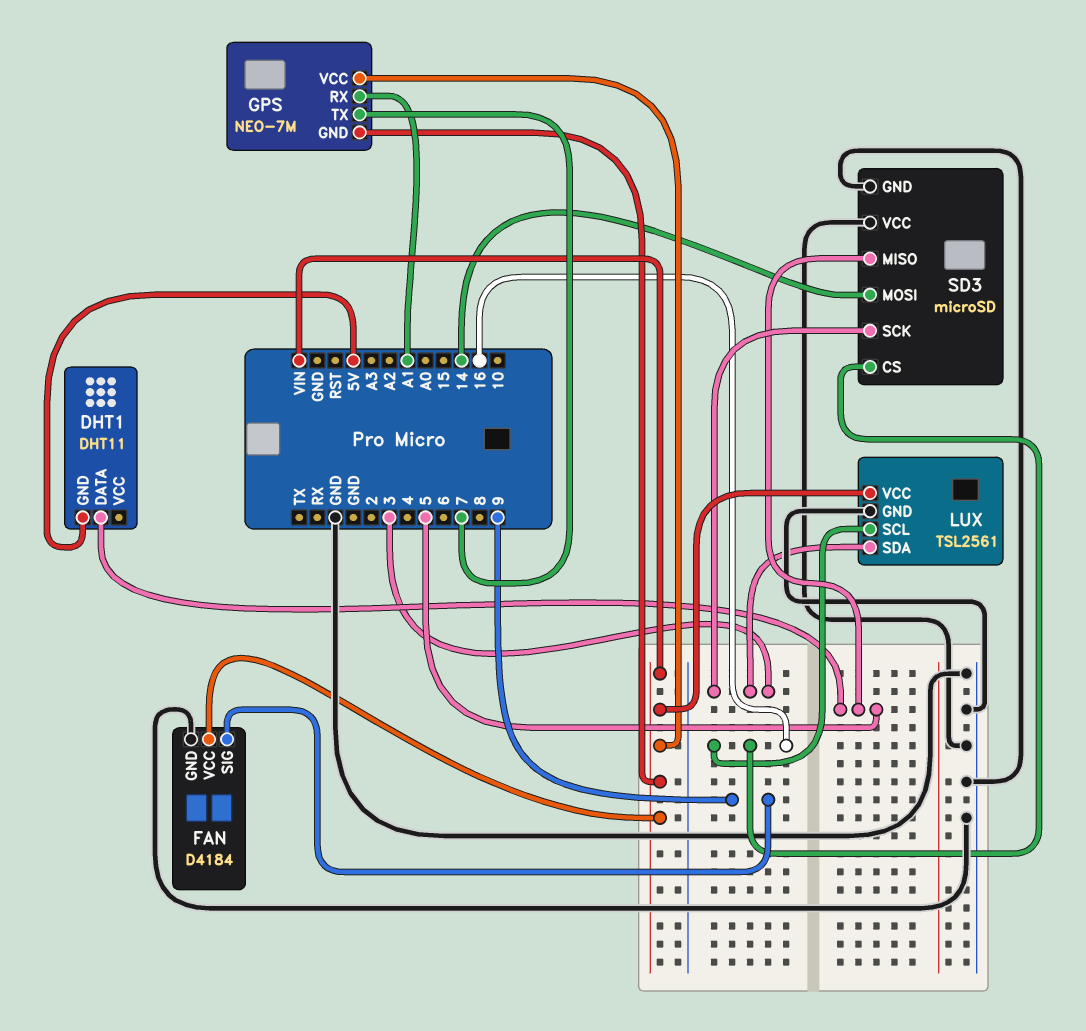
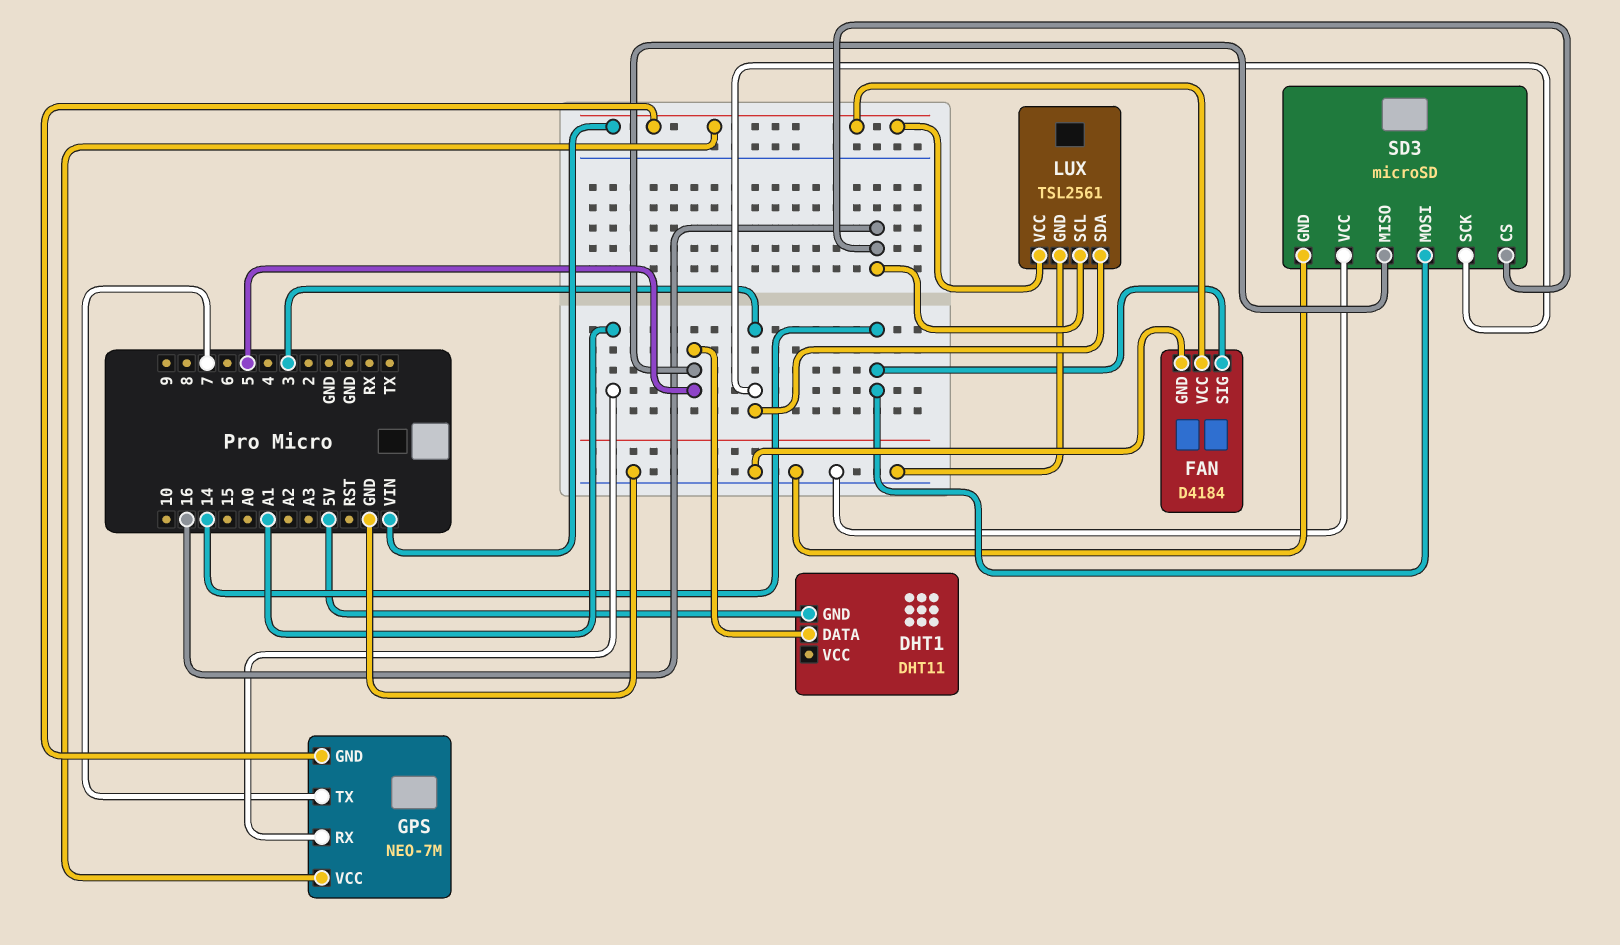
FAN pin SIG: 9 -> 14

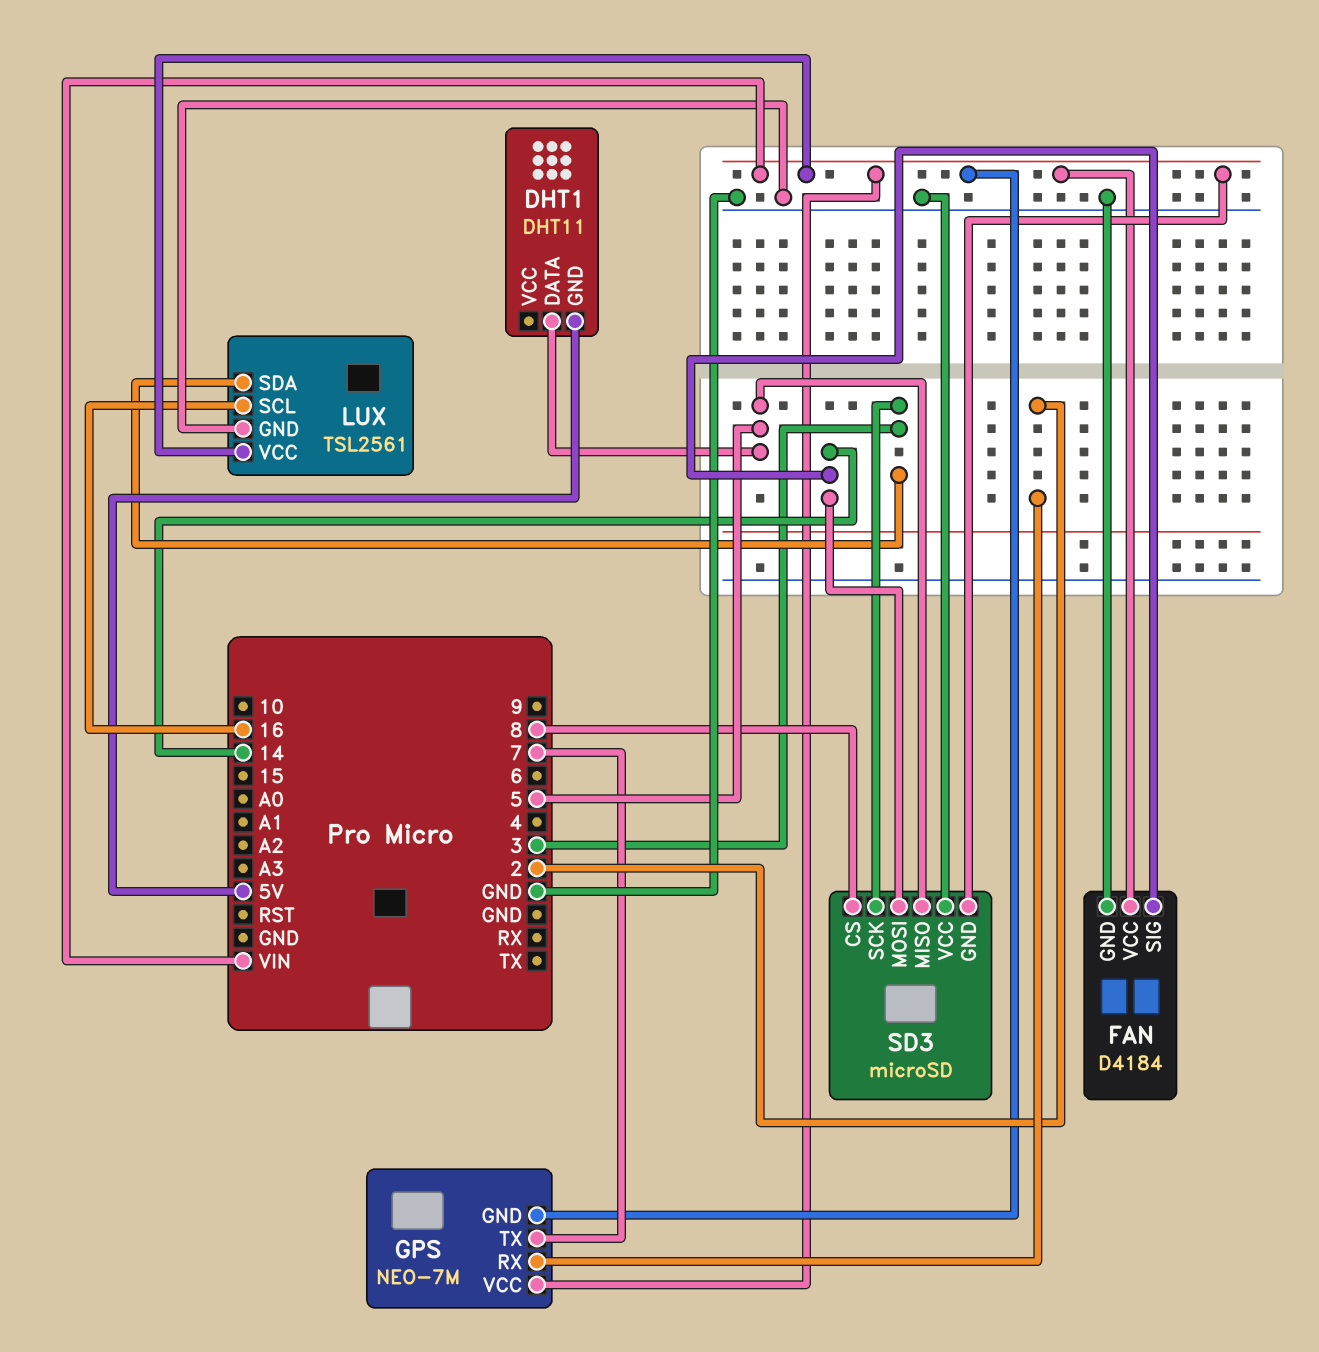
GPS pin RX: A1 -> 2
SD3 pin CS: 16 -> 8
SD3 pin GND: GND -> VIN

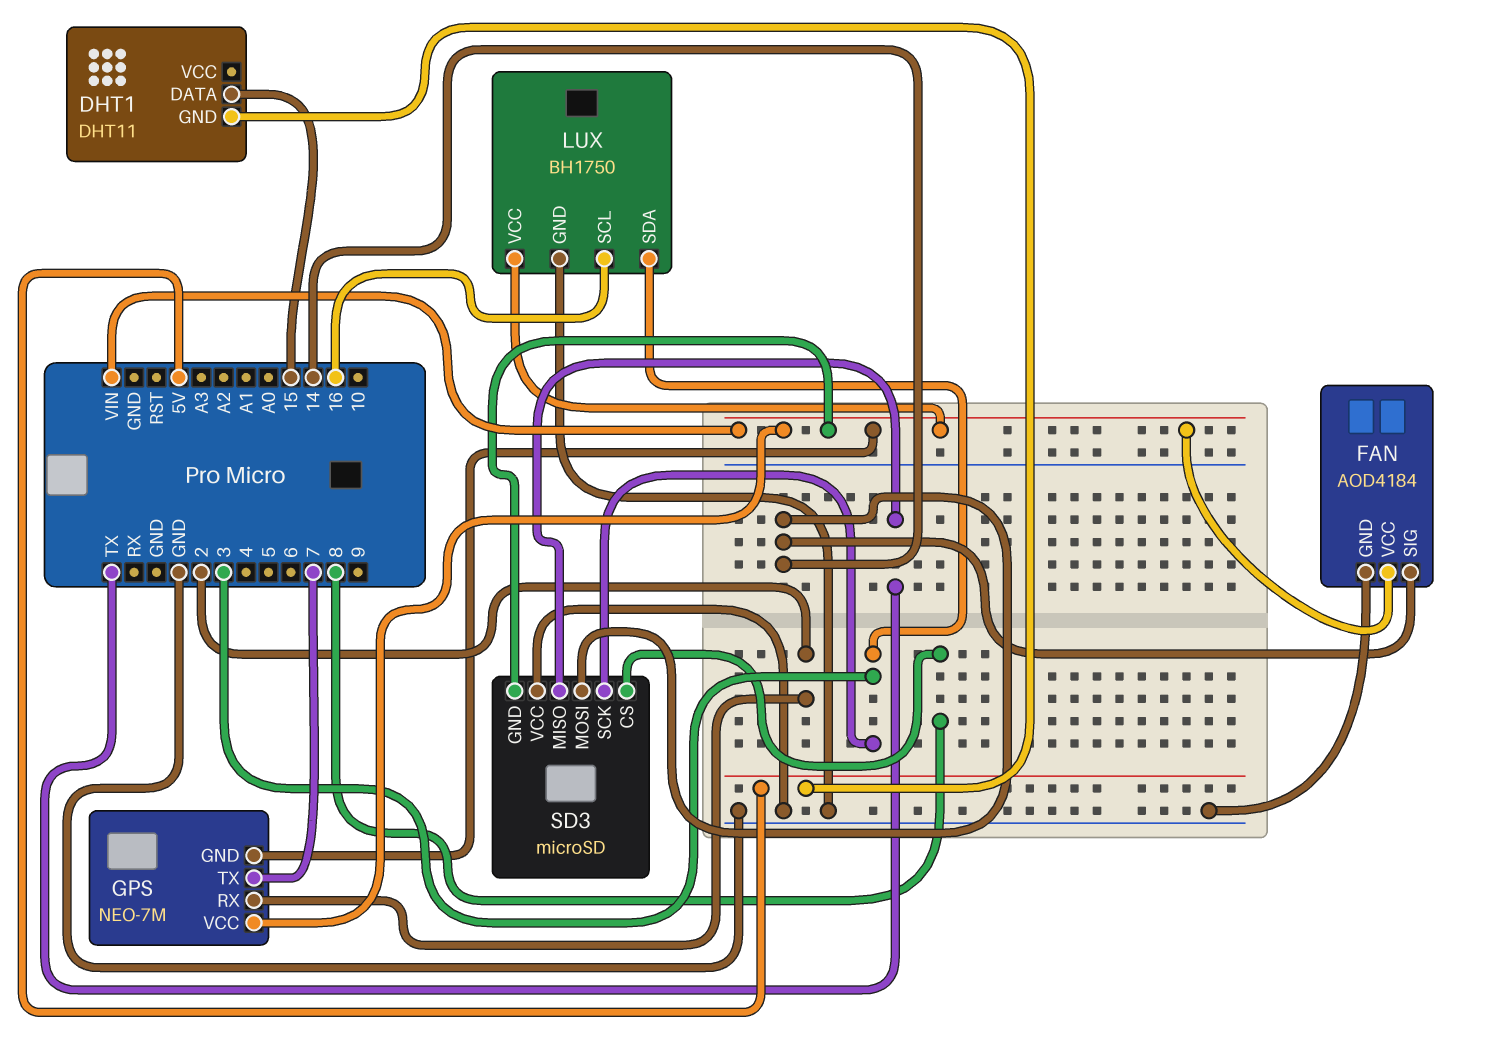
DHT1 pin DATA: 5 -> 15
FAN: D4184 -> AOD4184
LUX: TSL2561 -> BH1750
SD3 pin MISO: 5 -> TX

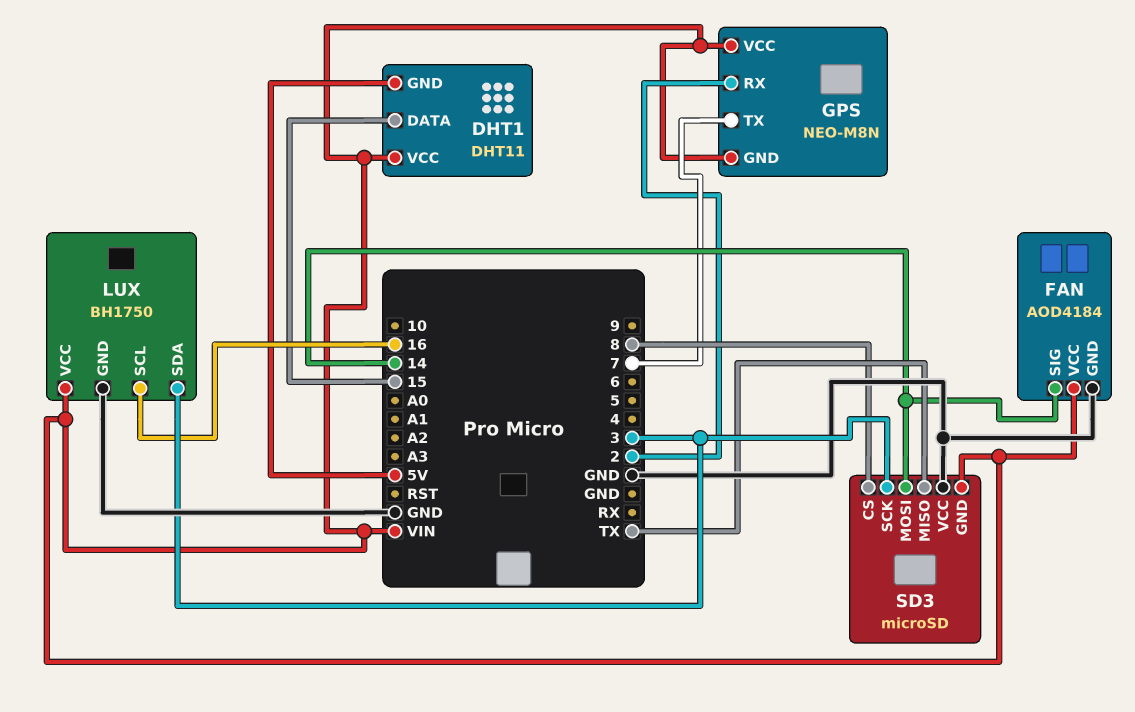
DHT1 pin VCC: none -> VIN
GPS: NEO-7M -> NEO-M8N

